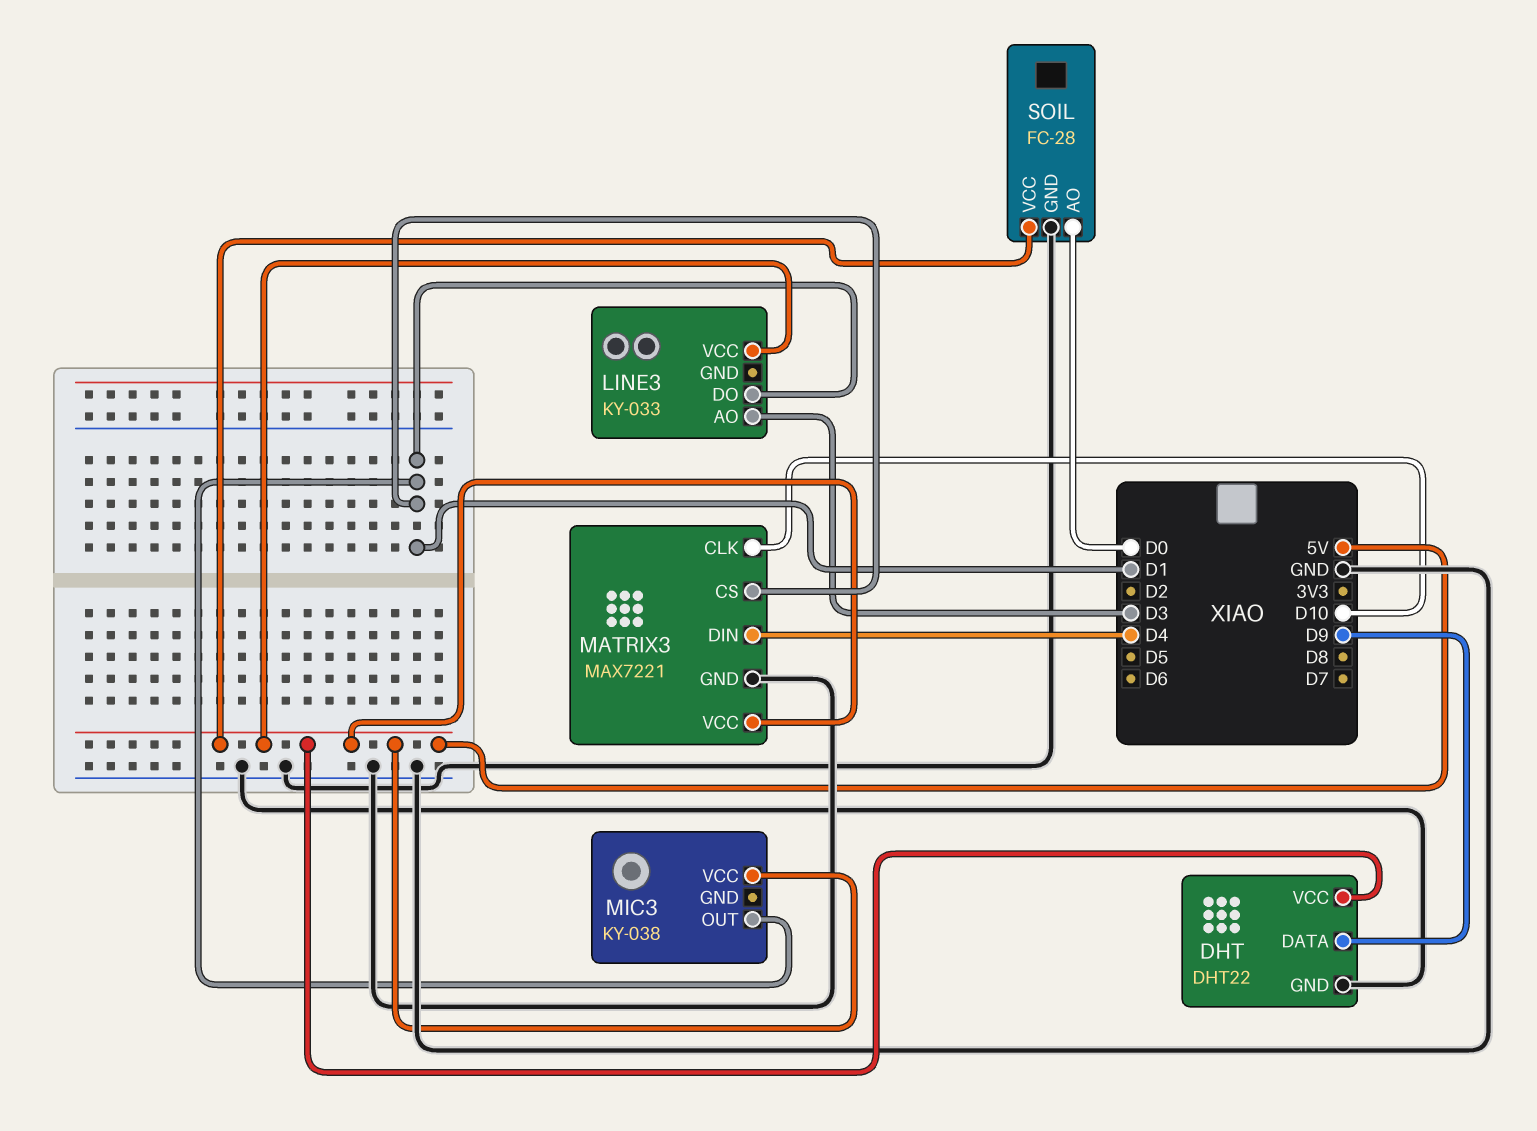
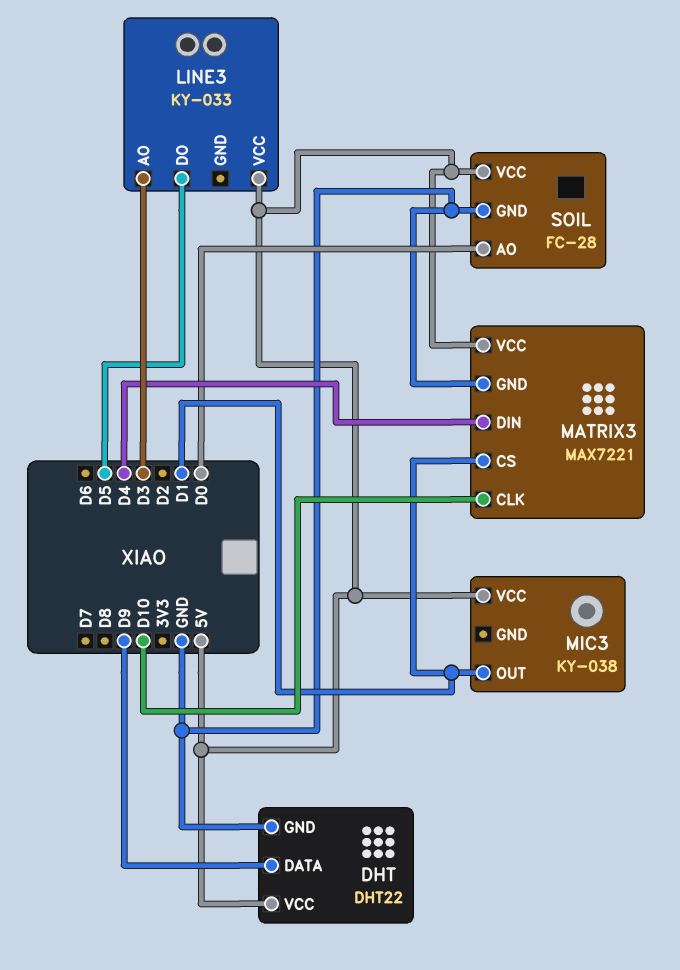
LINE3 pin DO: D1 -> D5

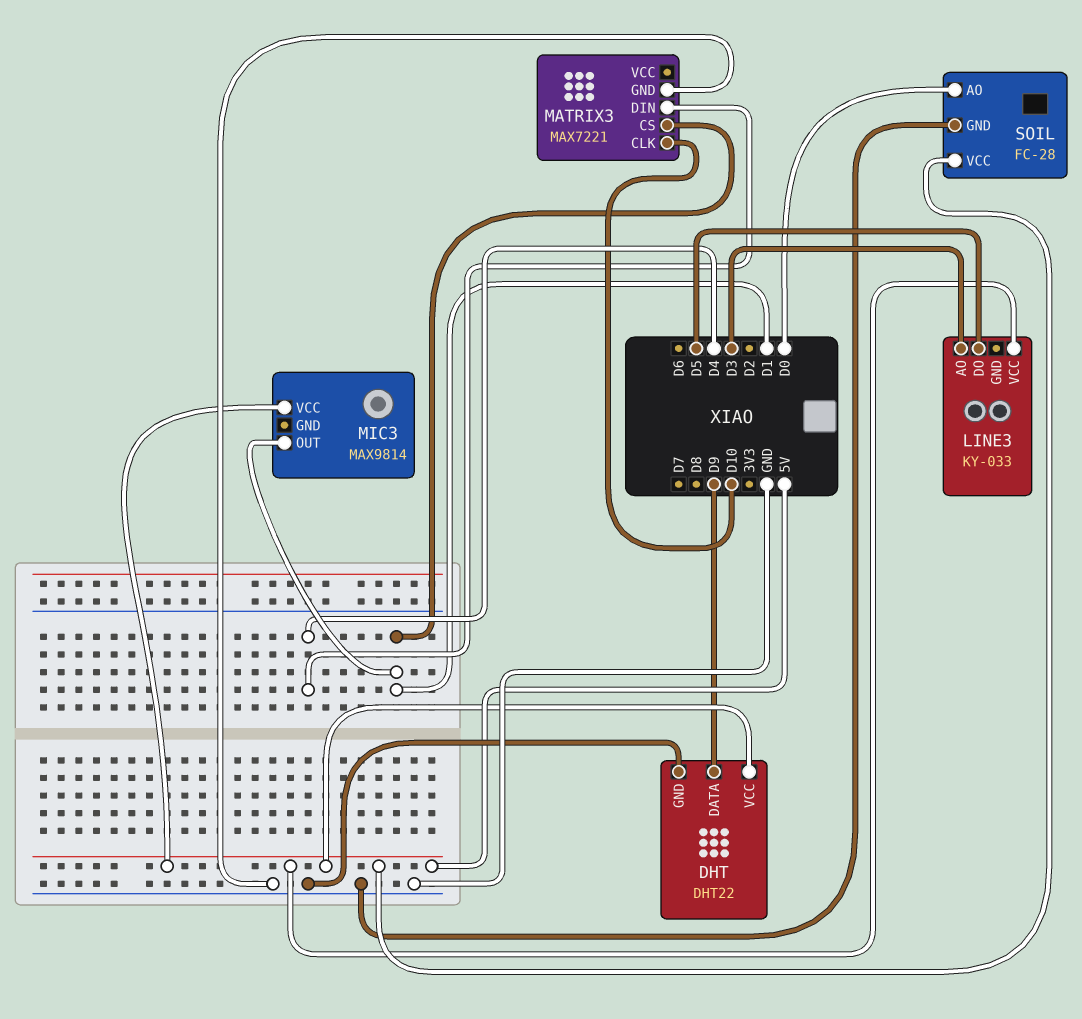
MATRIX3 pin VCC: 5V -> none
MIC3: KY-038 -> MAX9814

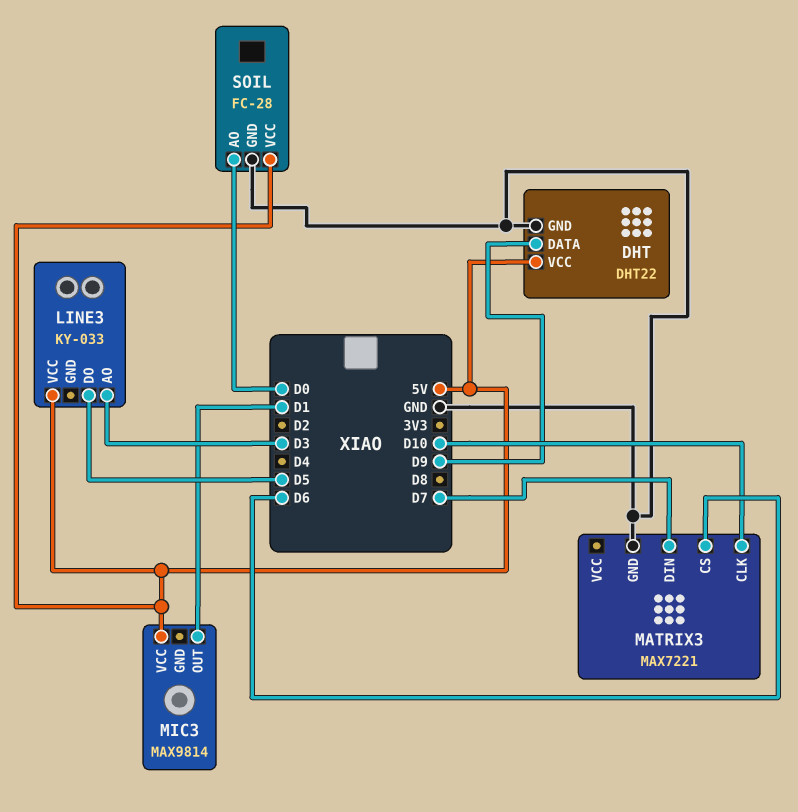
MATRIX3 pin CS: D1 -> D6
MATRIX3 pin DIN: D4 -> D7

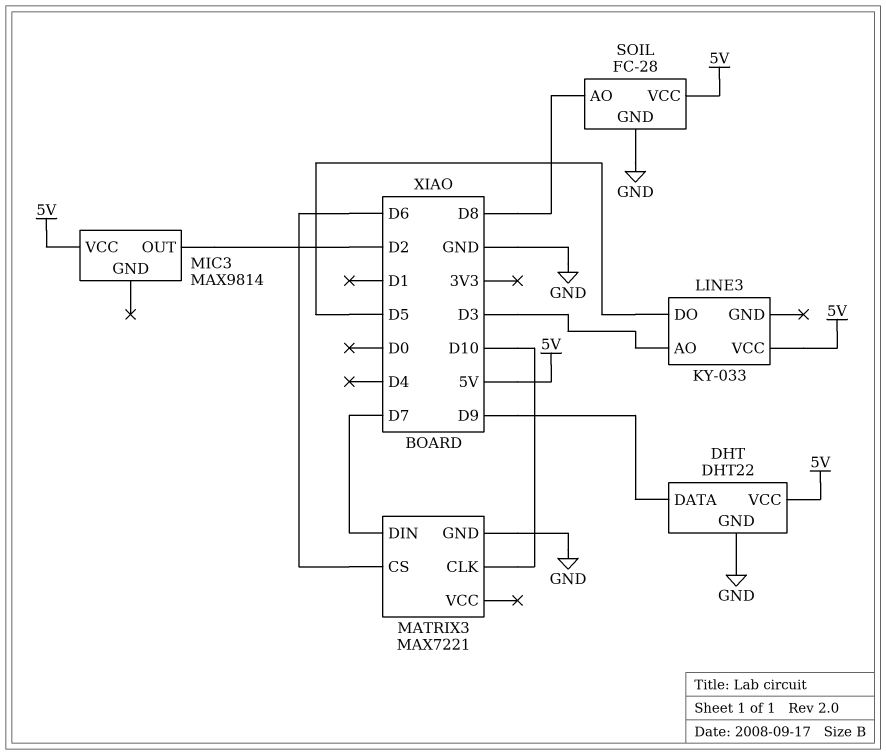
MIC3 pin OUT: D1 -> D2
SOIL pin AO: D0 -> D8

